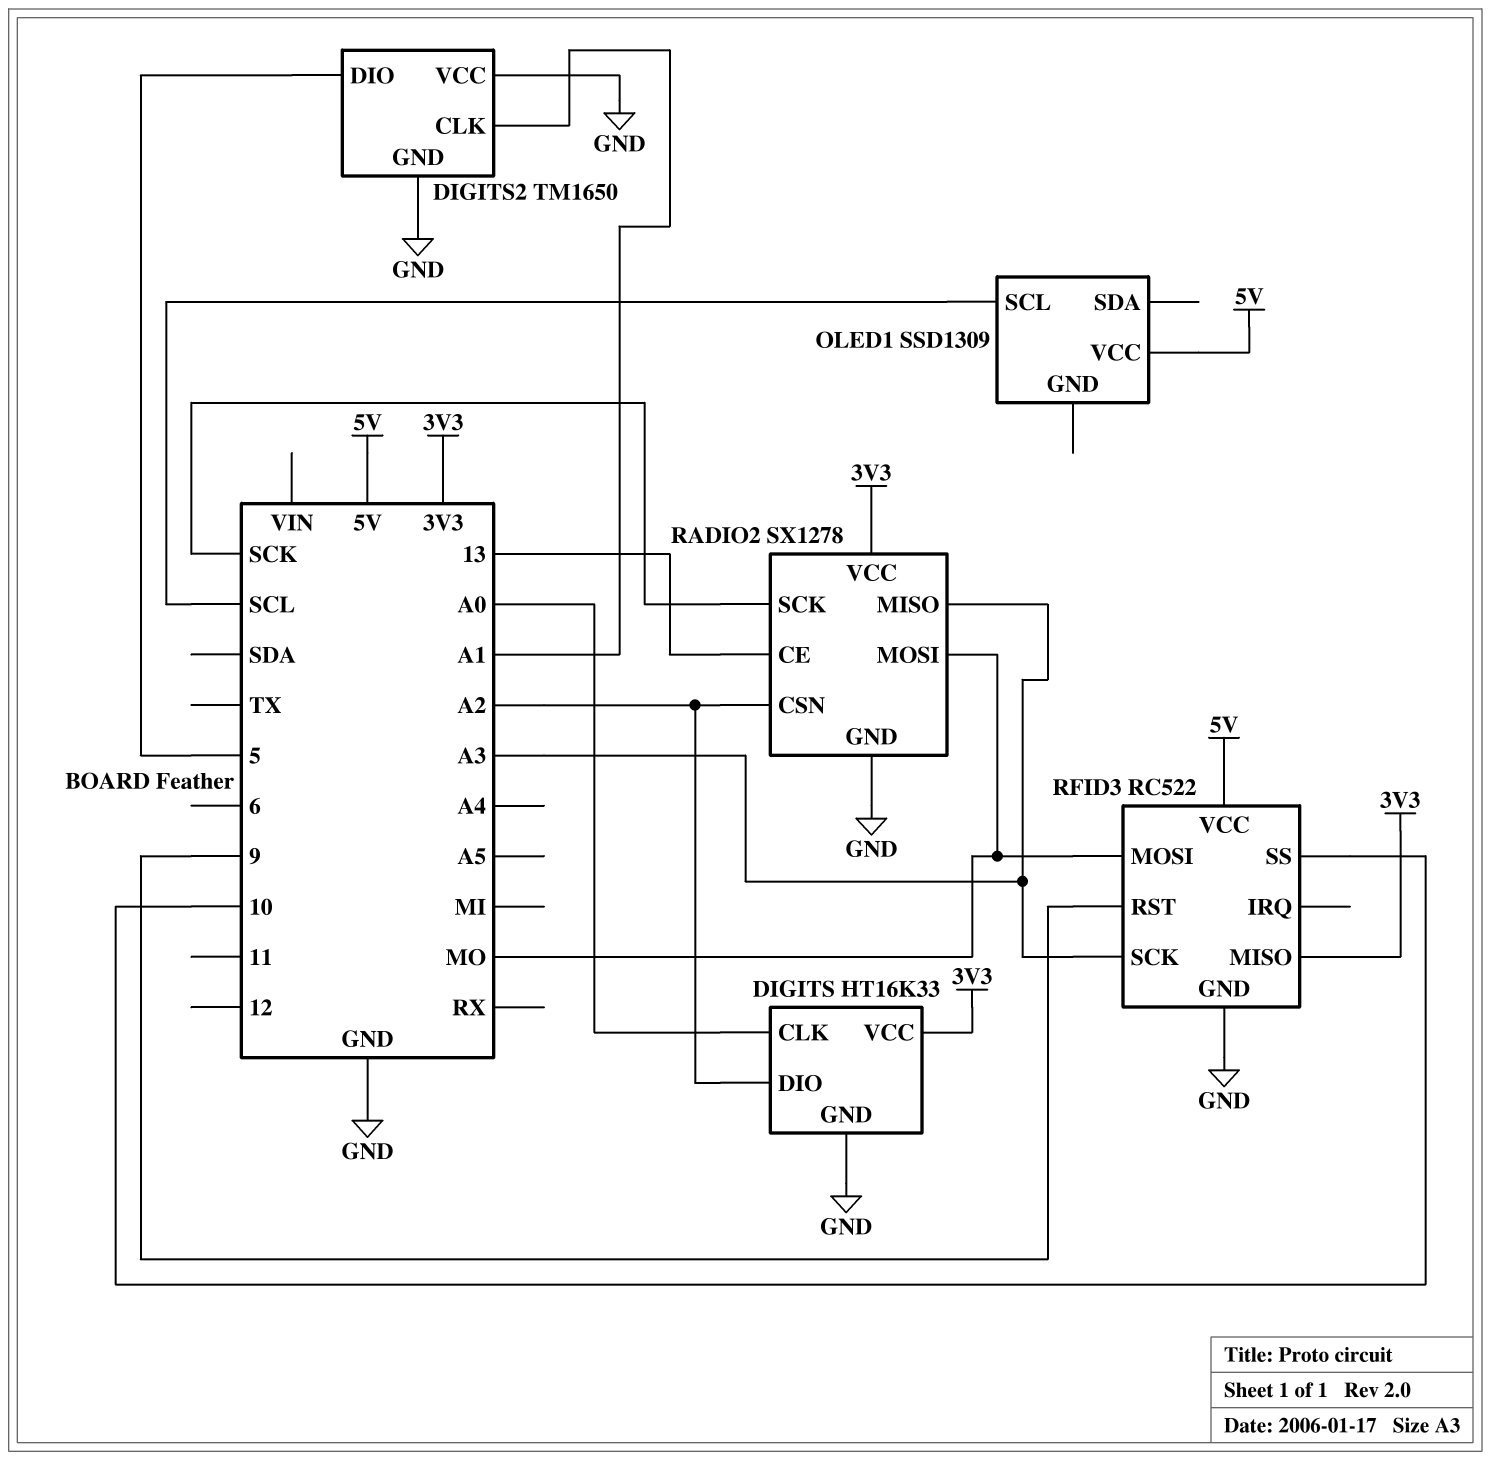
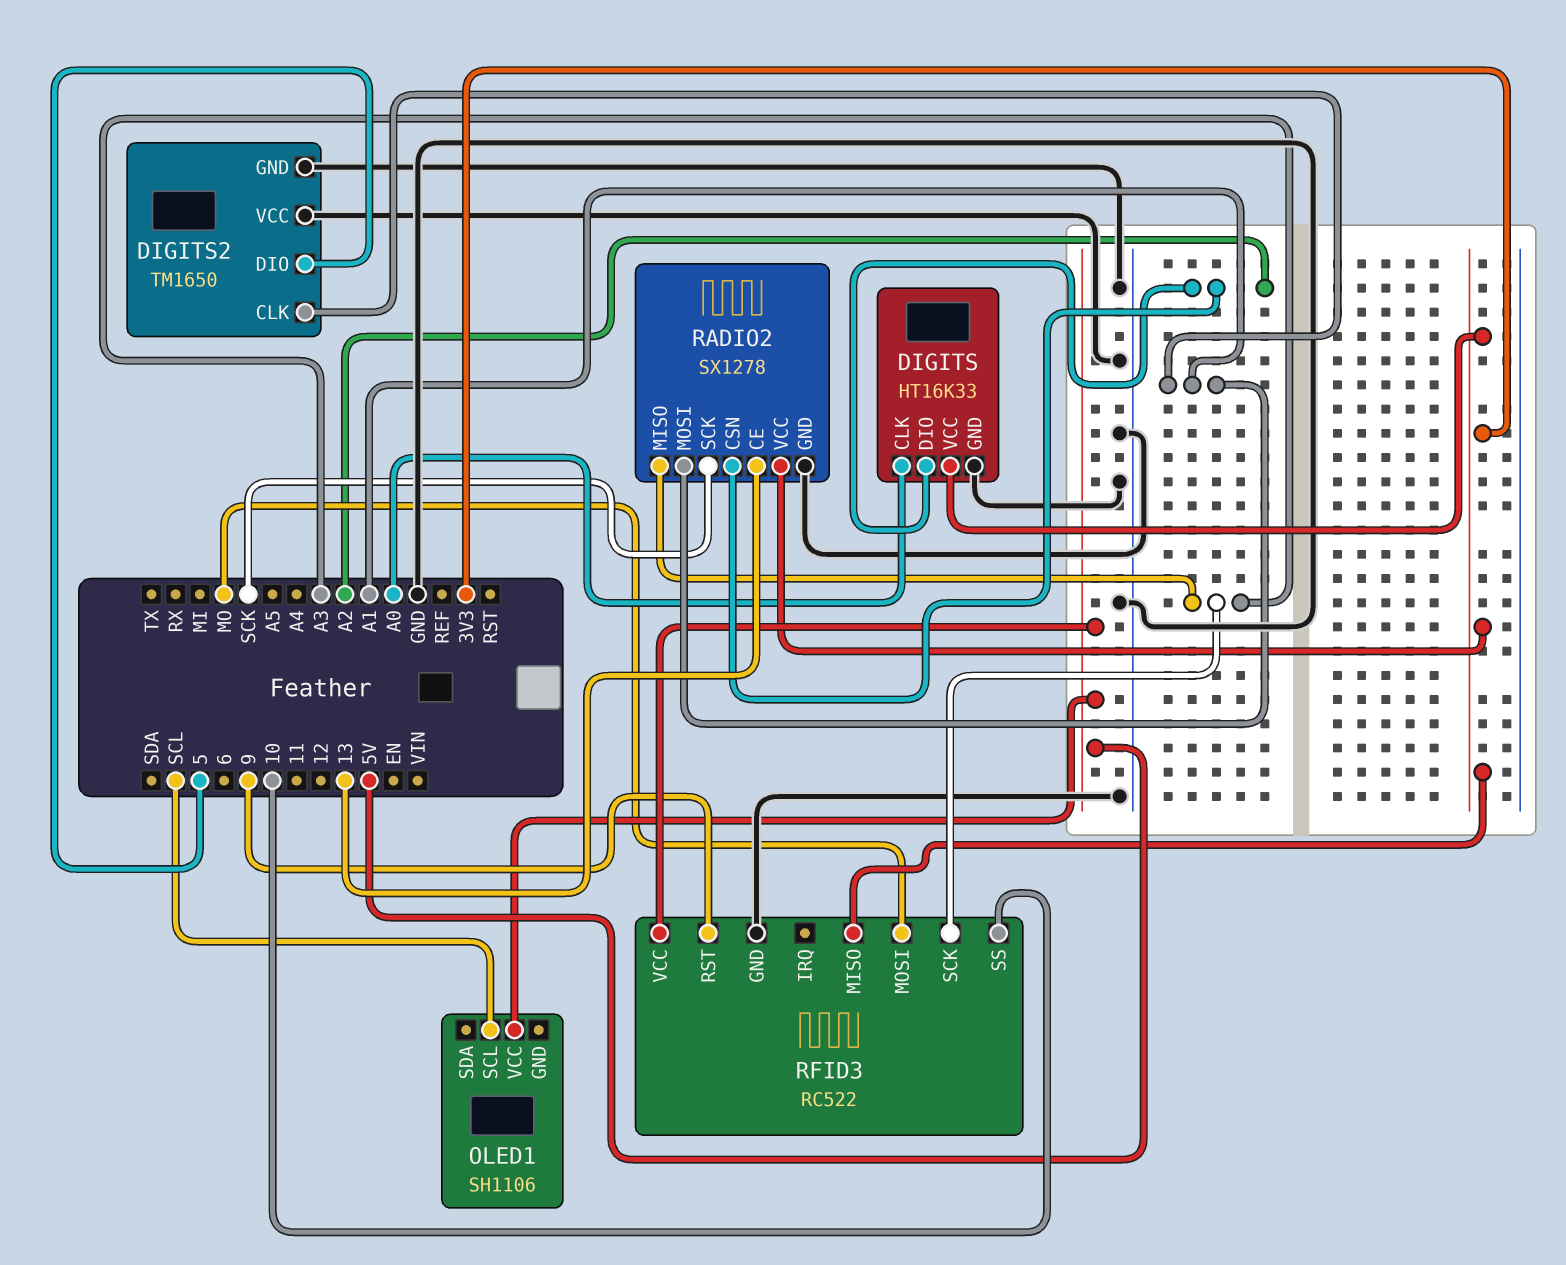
OLED1: SSD1309 -> SH1106
RADIO2 pin MOSI: MO -> A1

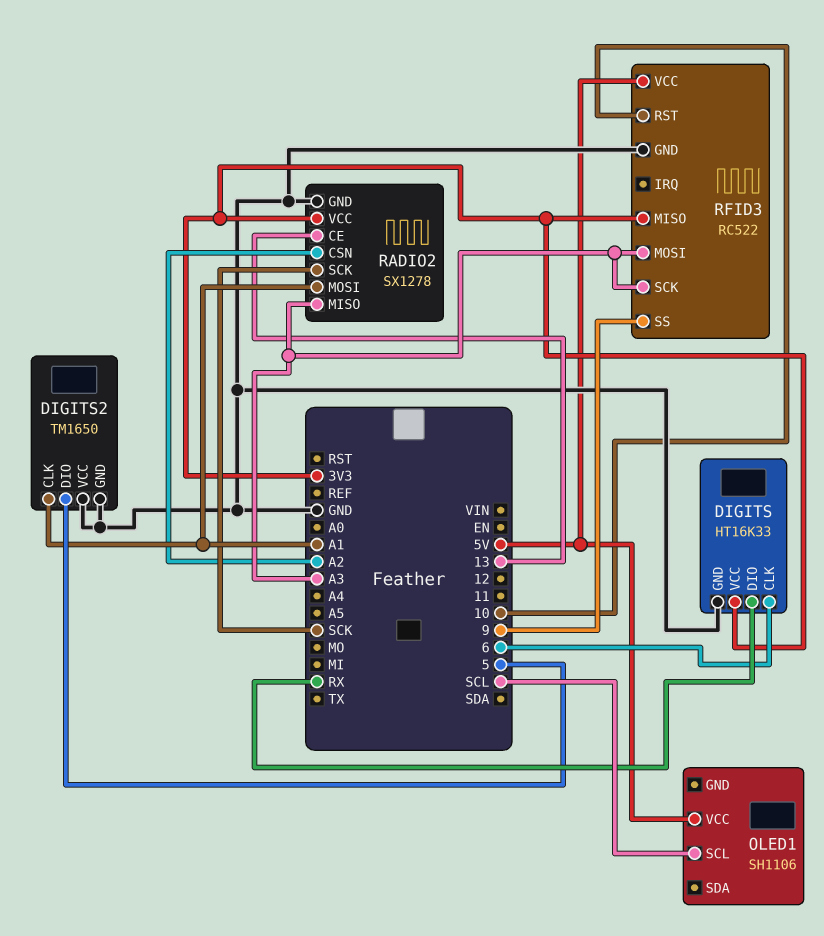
DIGITS pin CLK: A0 -> 6
DIGITS pin DIO: A2 -> RX
RFID3 pin MOSI: MO -> A3
RFID3 pin RST: 9 -> 10
RFID3 pin SS: 10 -> 9

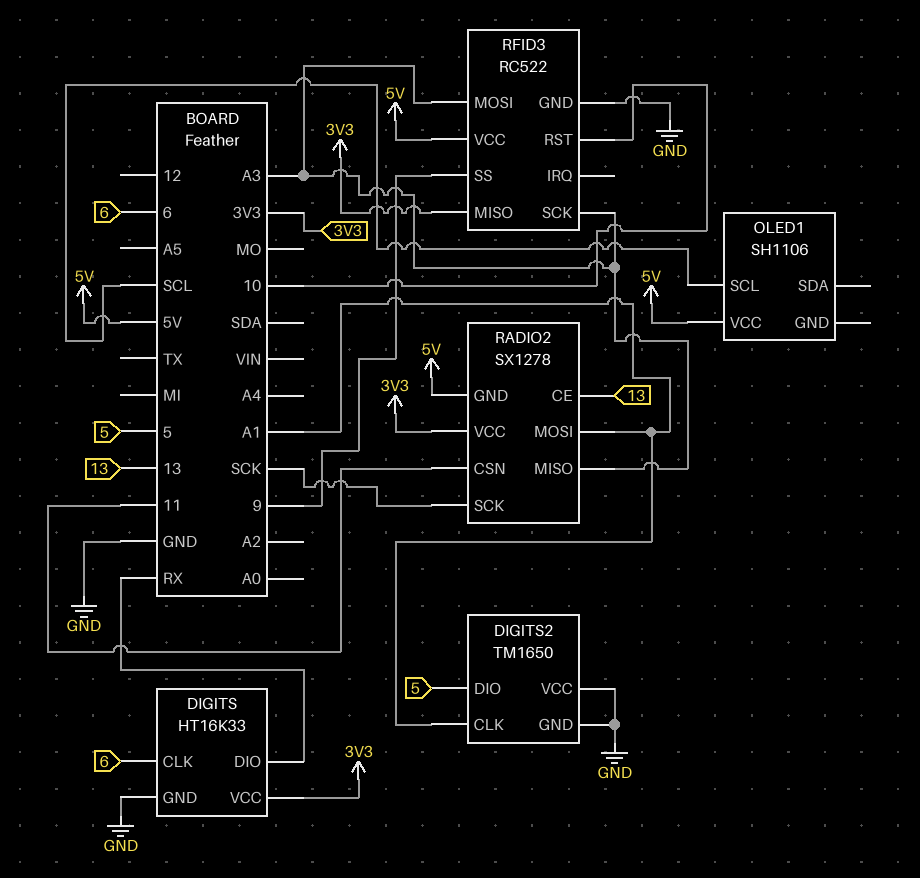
RADIO2 pin CSN: A2 -> 11
RADIO2 pin GND: GND -> 5V

